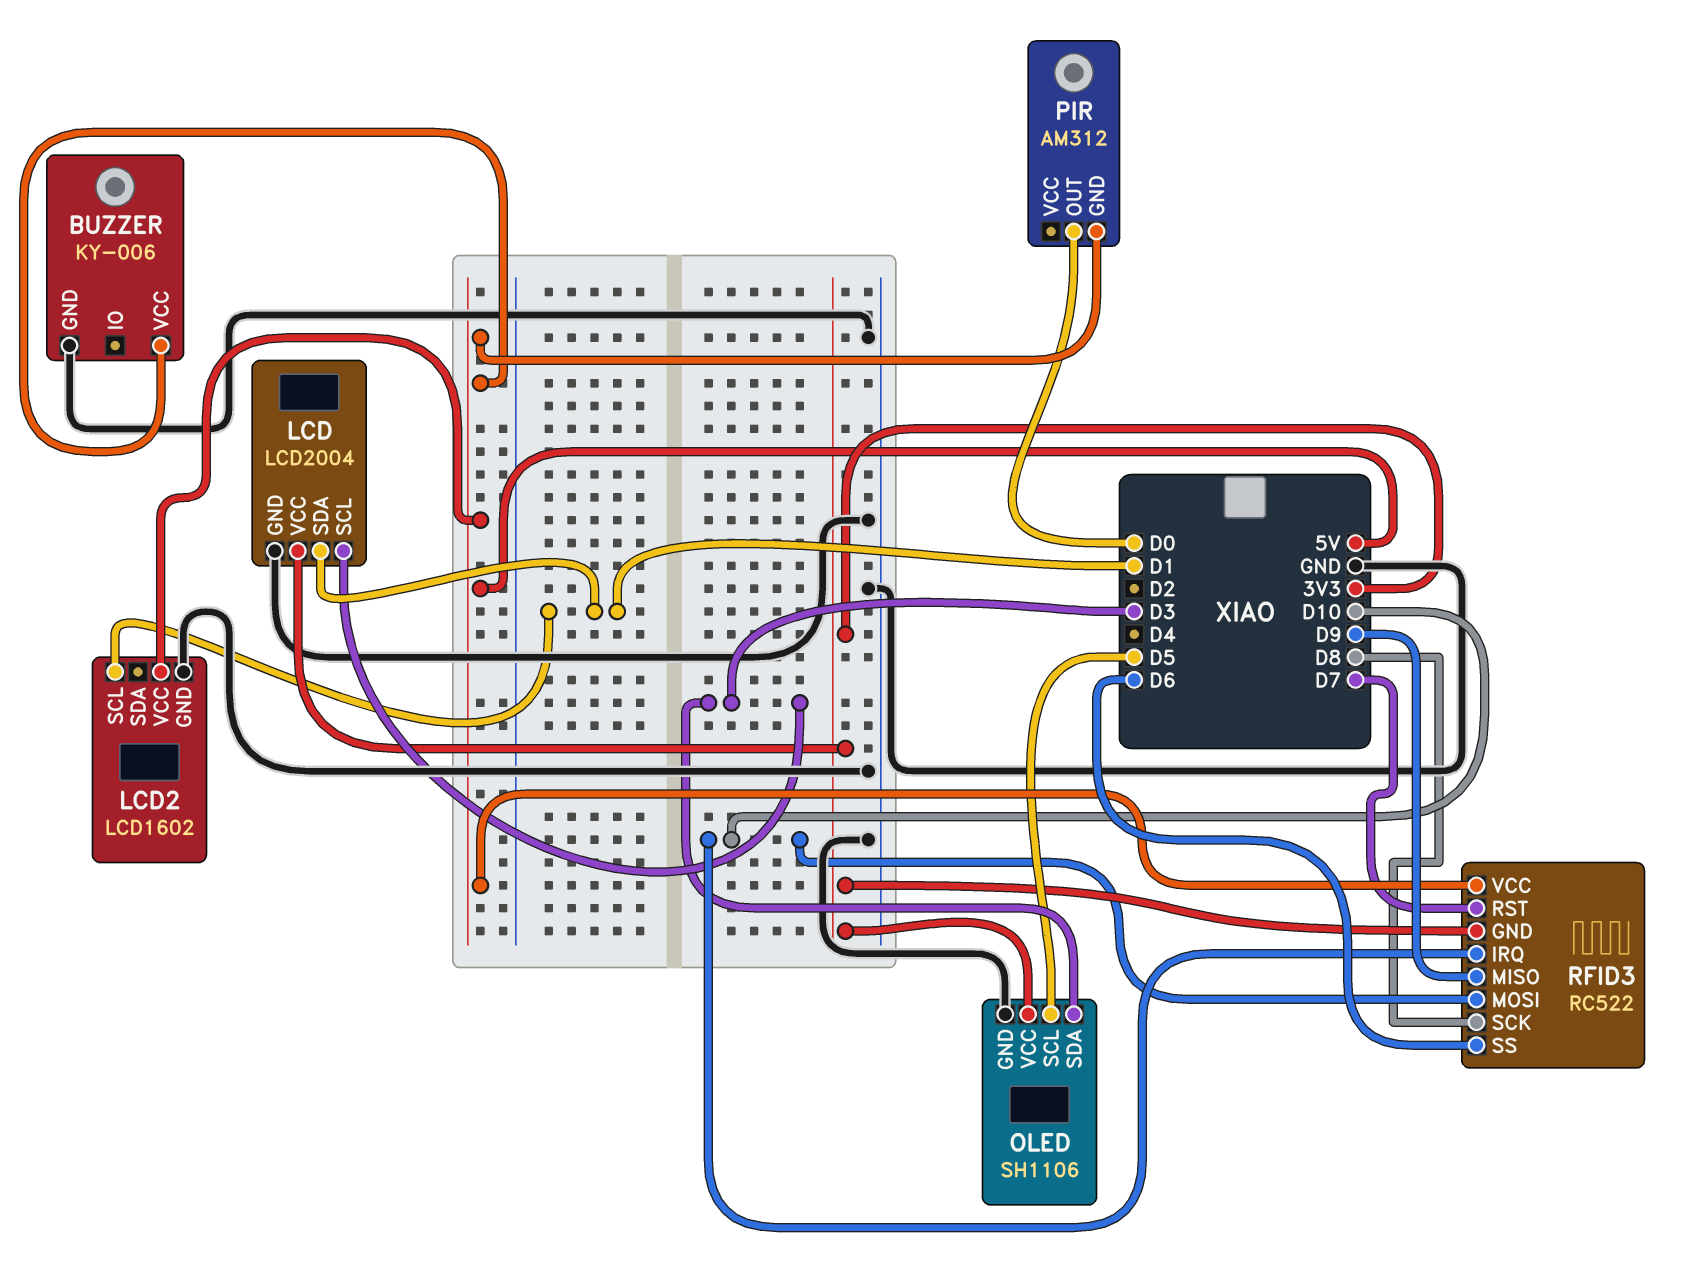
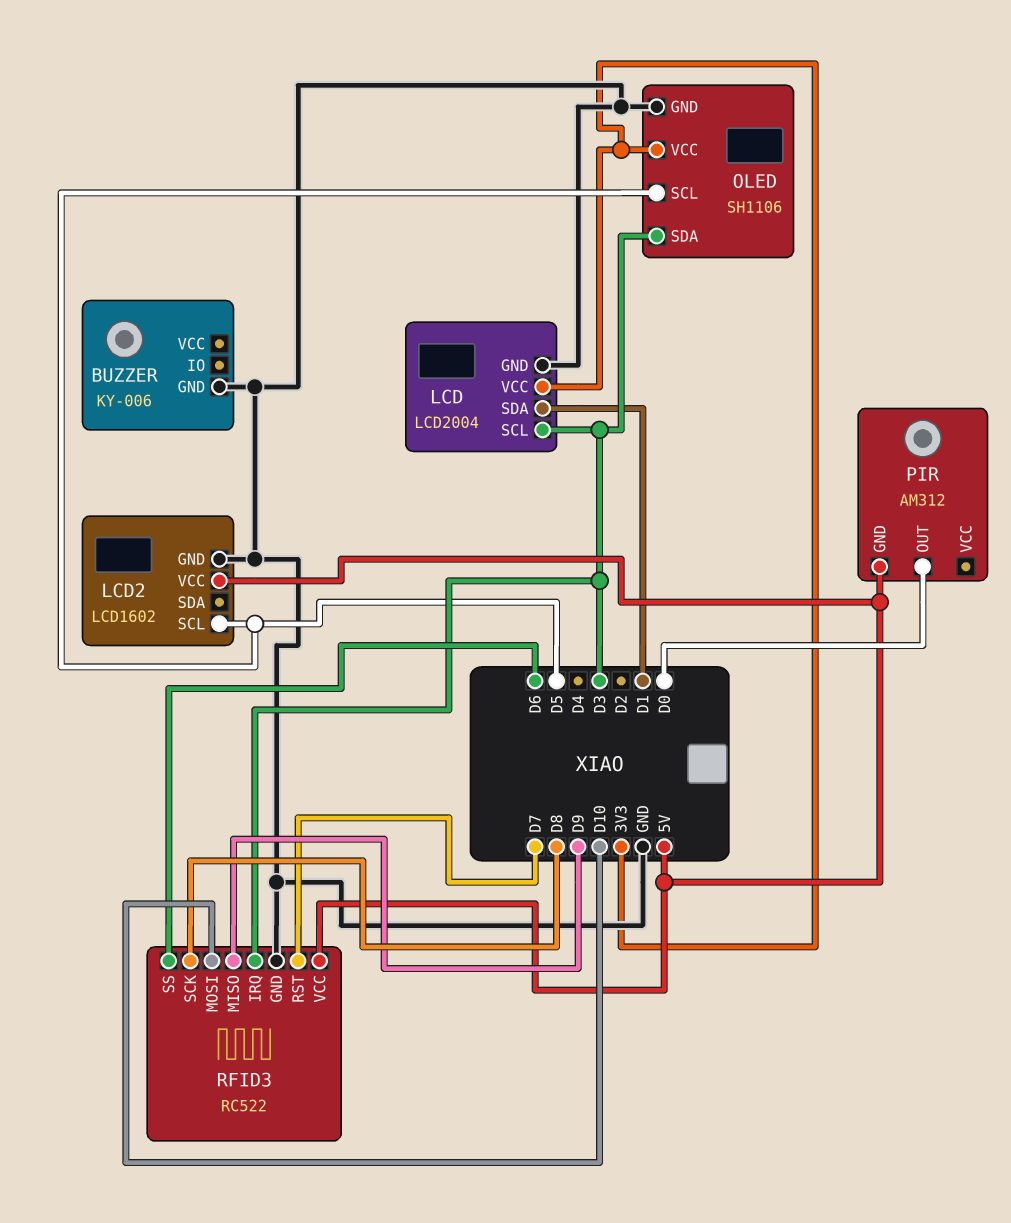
BUZZER pin VCC: 5V -> none
LCD2 pin SCL: D1 -> D5
RFID3 pin GND: 3V3 -> GND
RFID3 pin IRQ: D10 -> D3

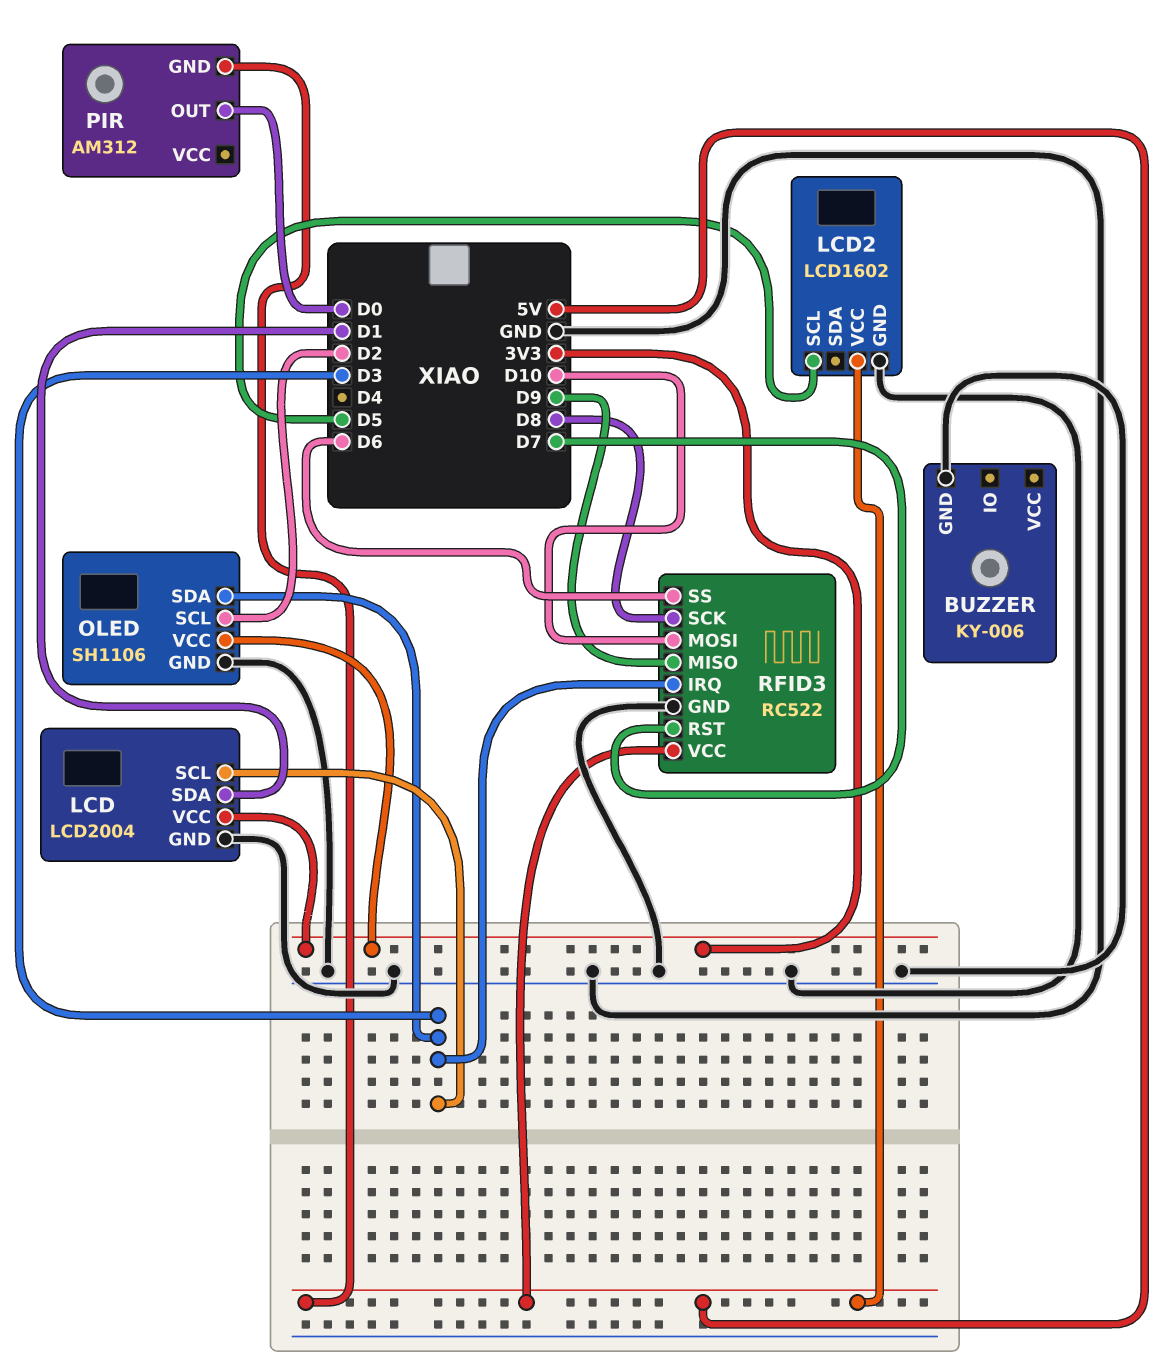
OLED pin SCL: D5 -> D2

